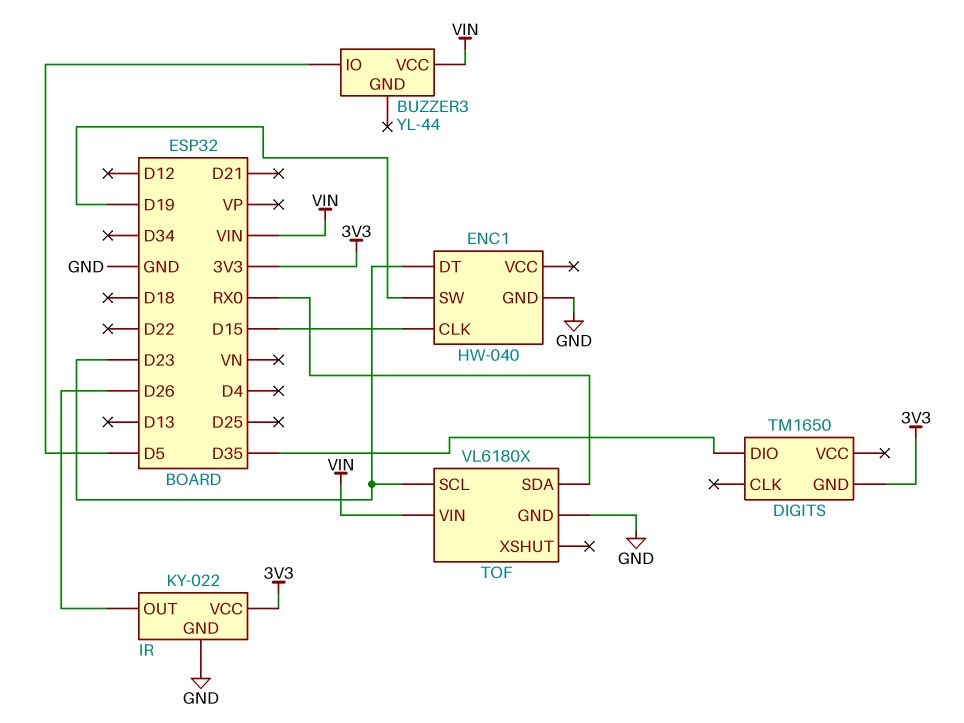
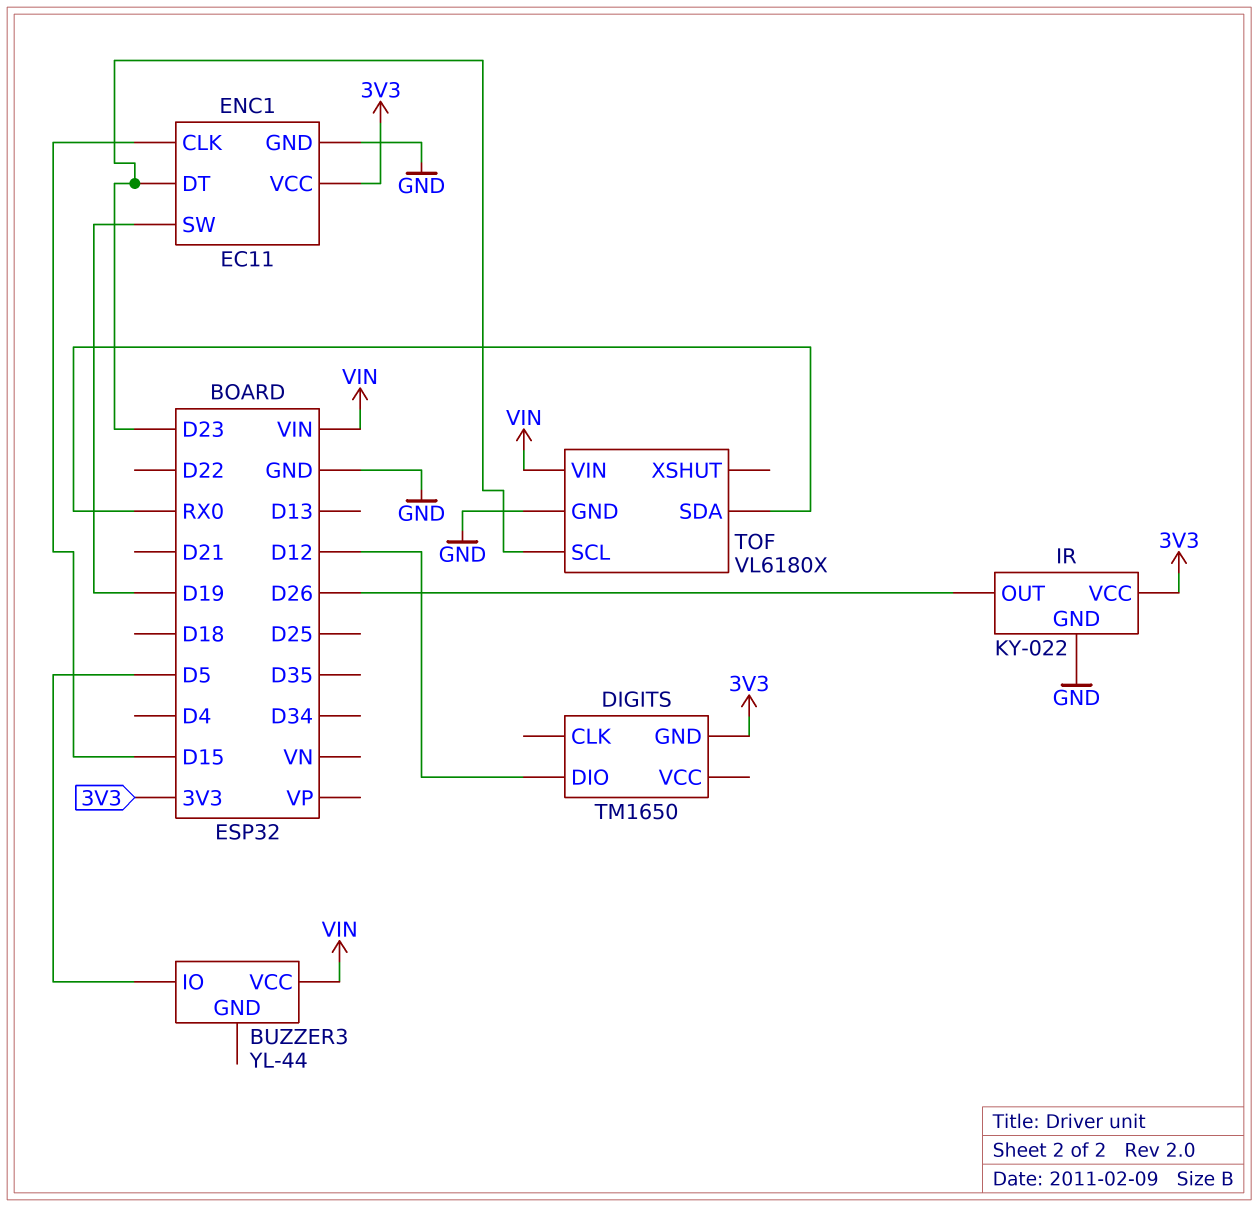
DIGITS pin DIO: D35 -> D12
ENC1: HW-040 -> EC11
ENC1 pin VCC: none -> 3V3

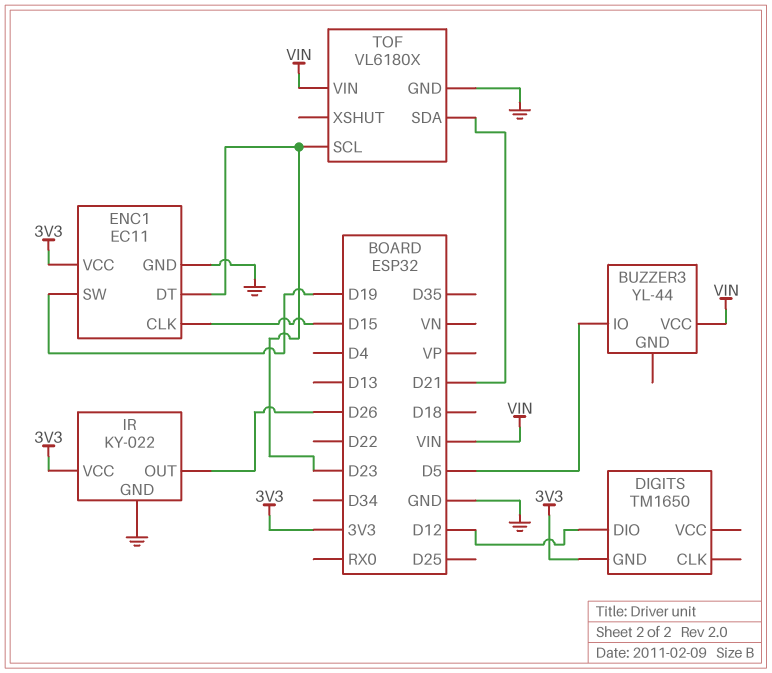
TOF pin SDA: RX0 -> D21

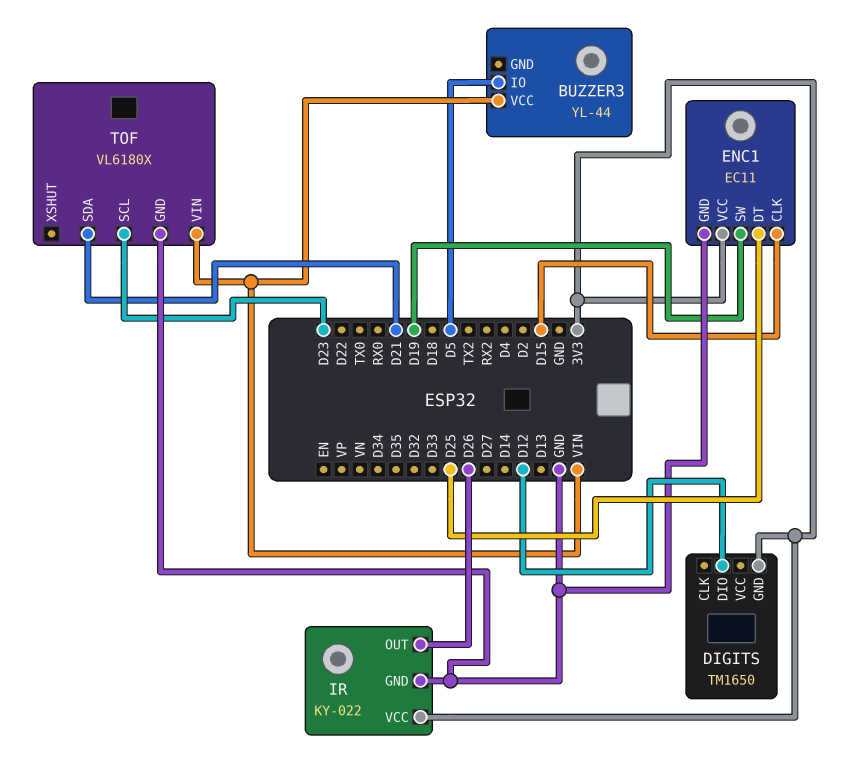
ENC1 pin DT: D23 -> D25

